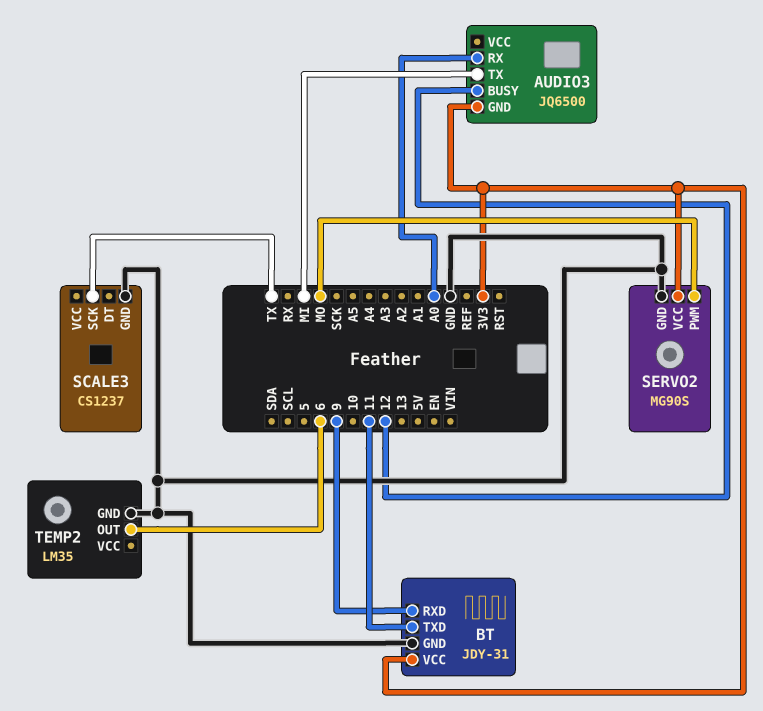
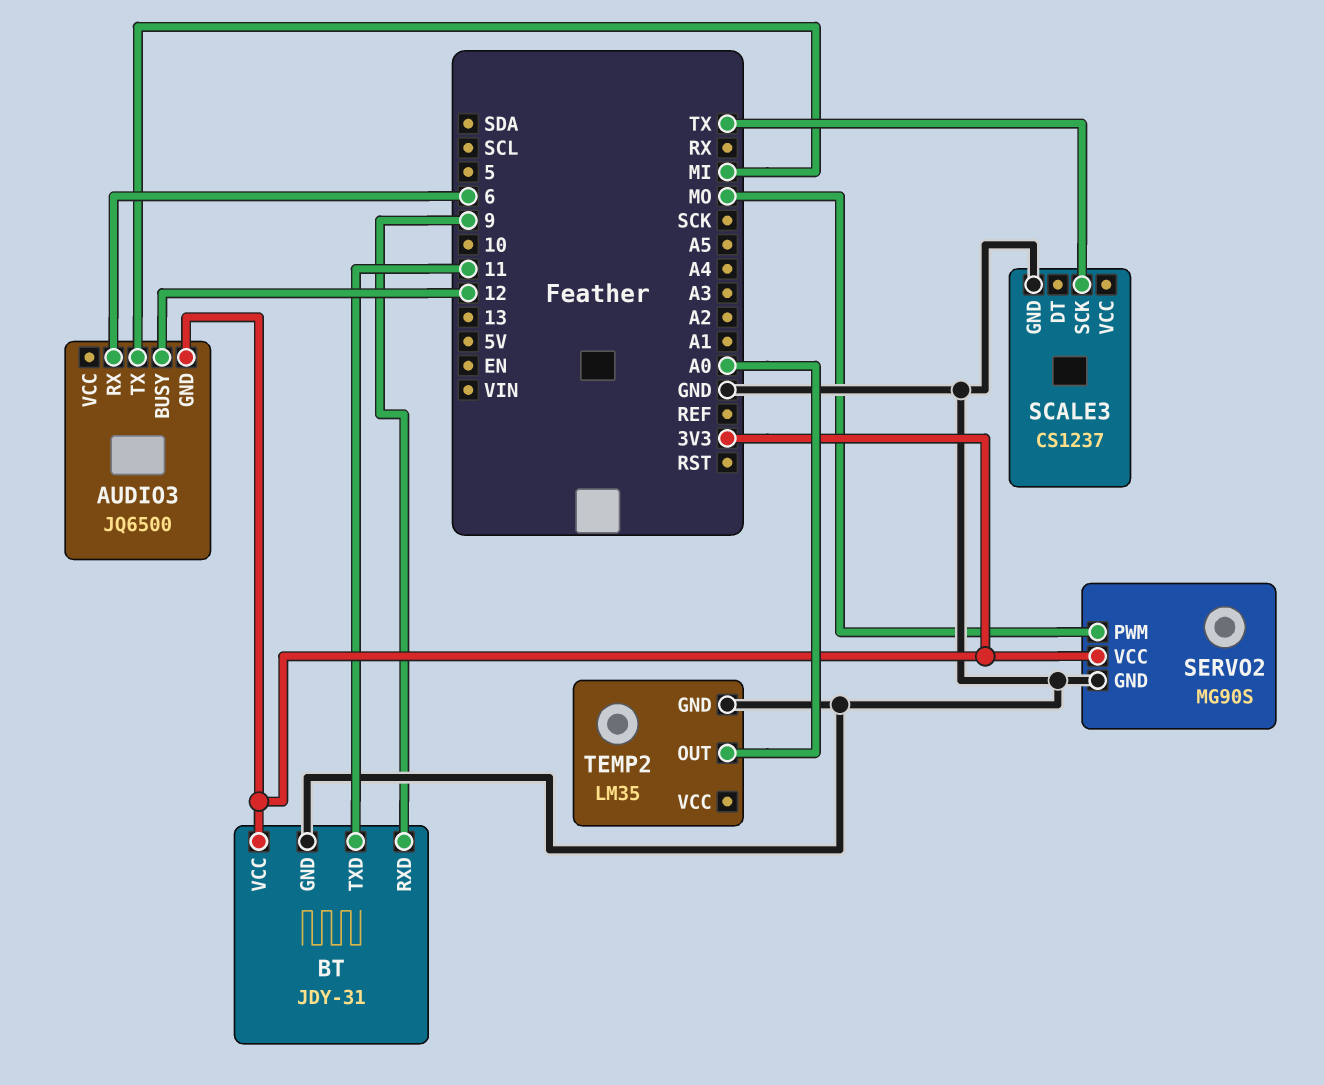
AUDIO3 pin RX: A0 -> 6
TEMP2 pin OUT: 6 -> A0

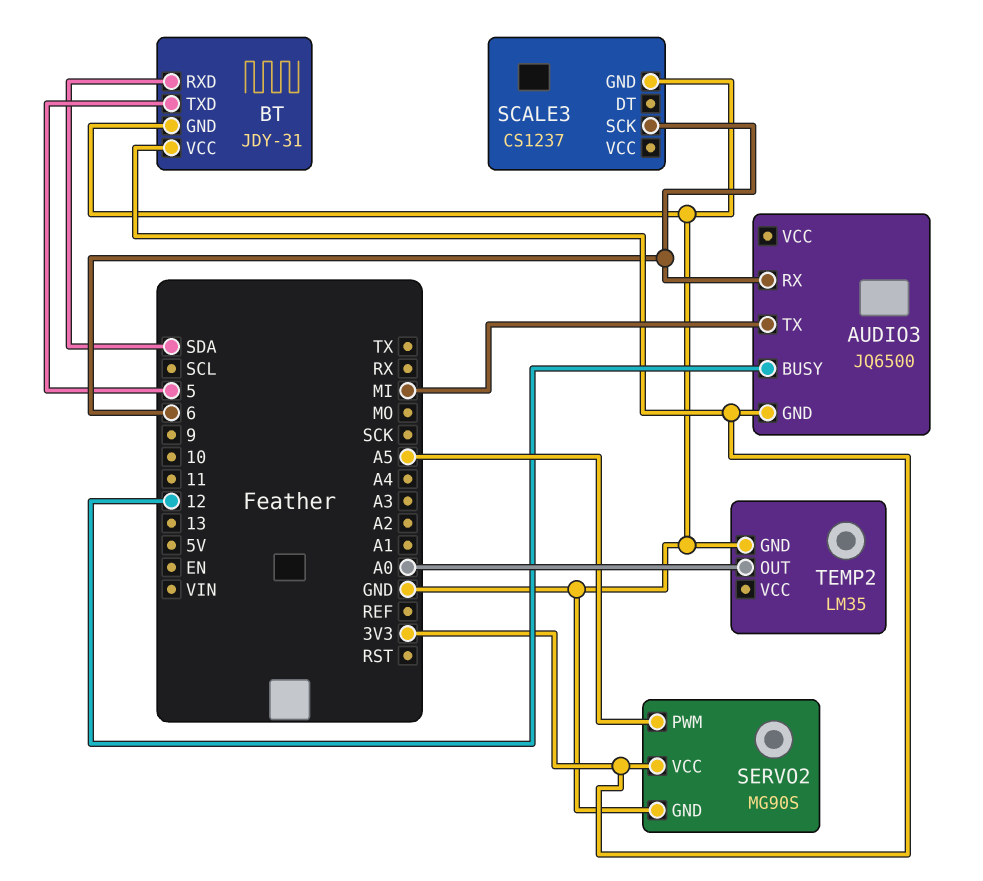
BT pin RXD: 9 -> SDA
BT pin TXD: 11 -> 5
SCALE3 pin SCK: TX -> 6
SERVO2 pin PWM: MO -> A5

